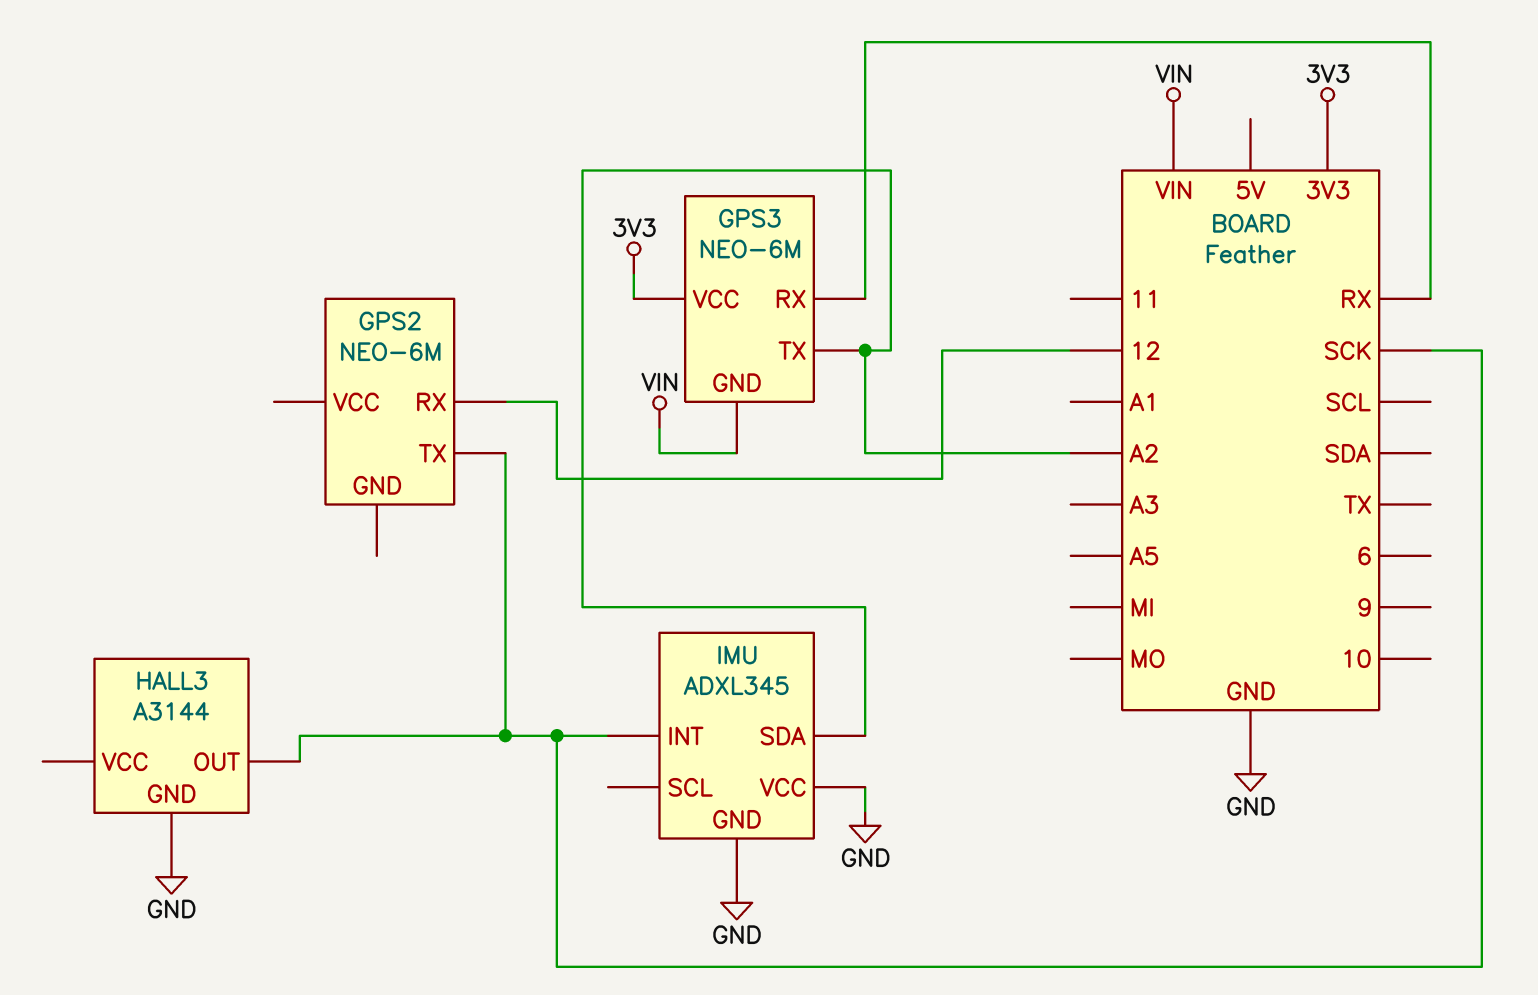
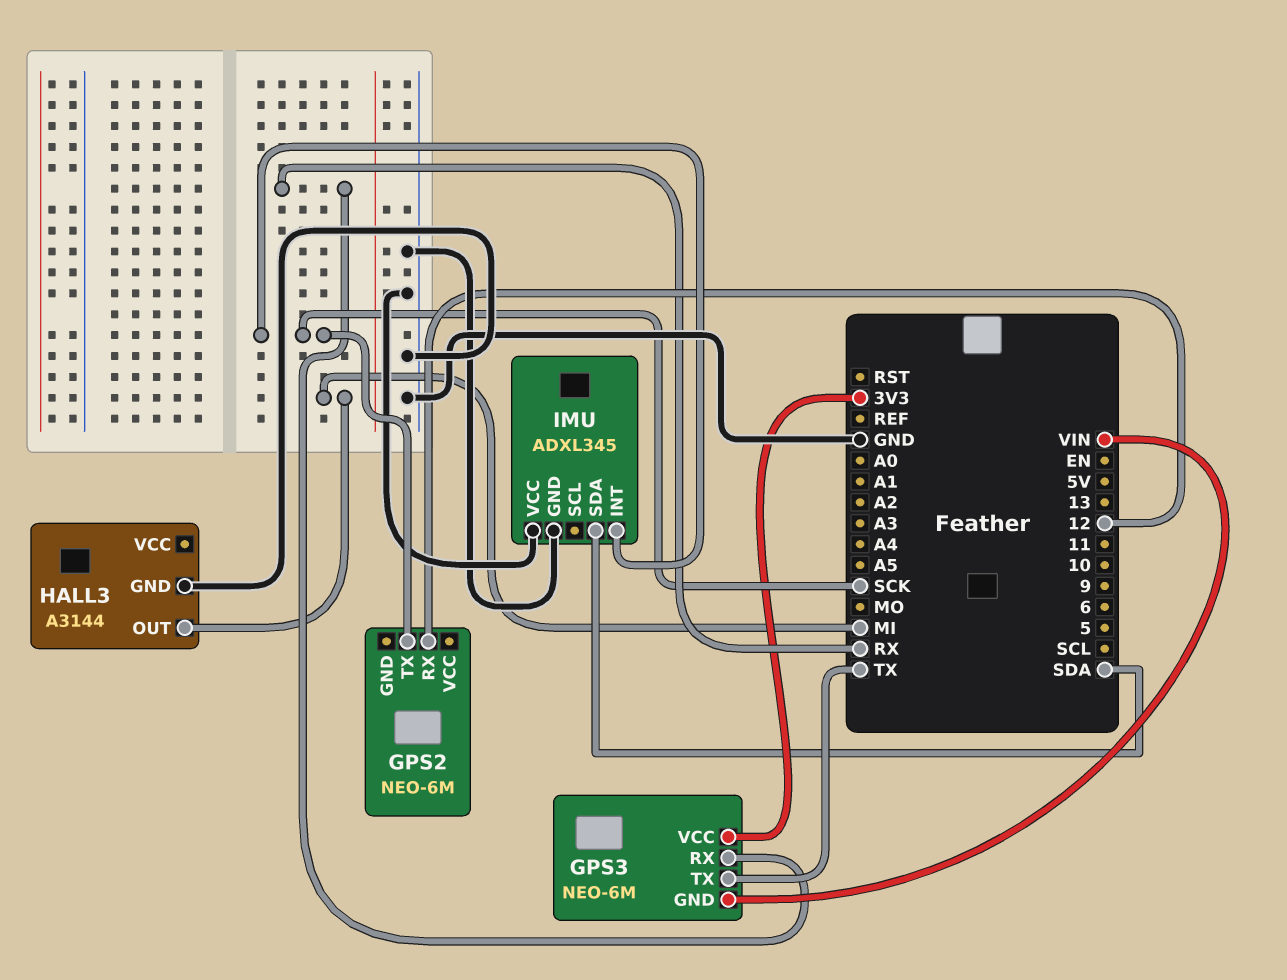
GPS3 pin TX: A2 -> TX
HALL3 pin OUT: SCK -> MI
IMU pin SDA: A2 -> SDA

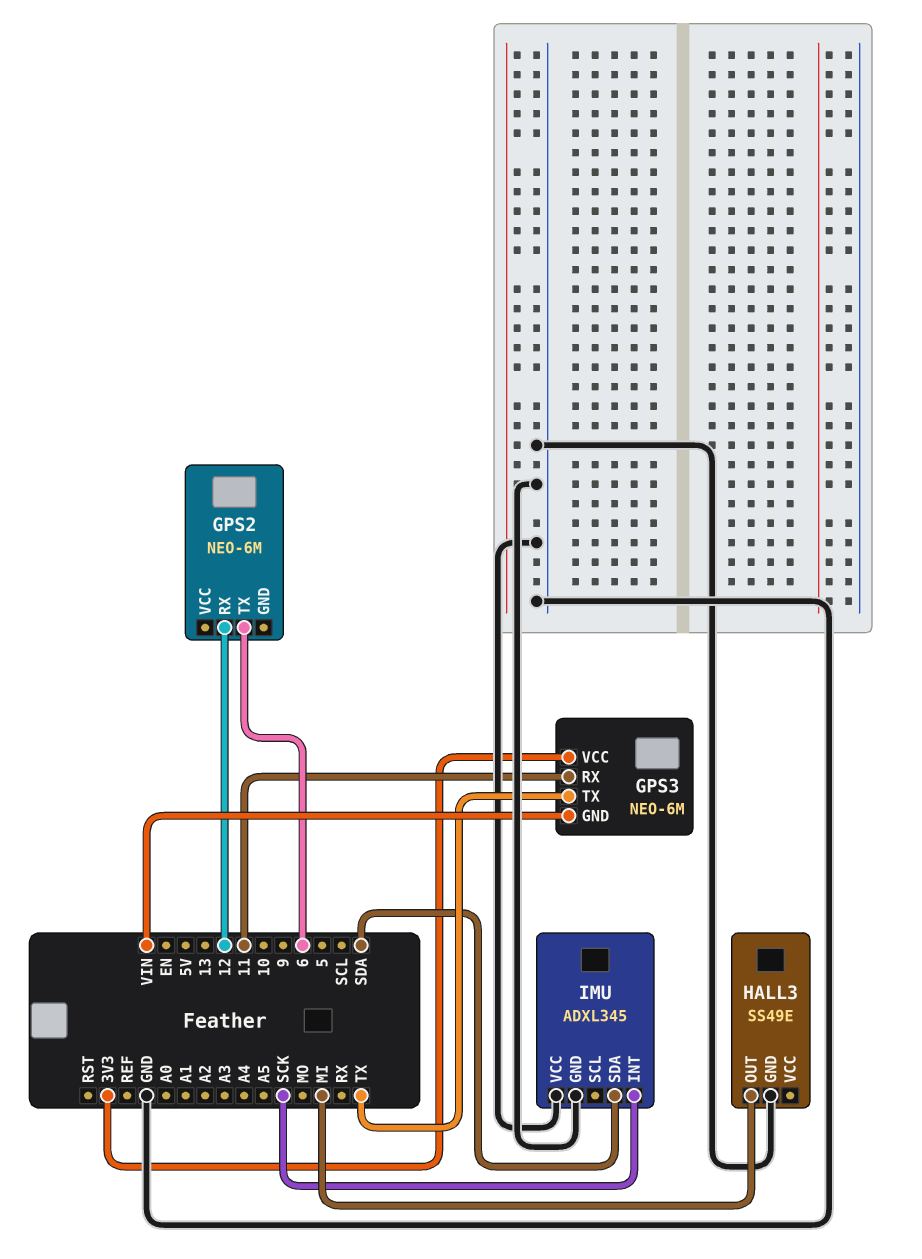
GPS2 pin TX: SCK -> 6
GPS3 pin RX: RX -> 11
HALL3: A3144 -> SS49E

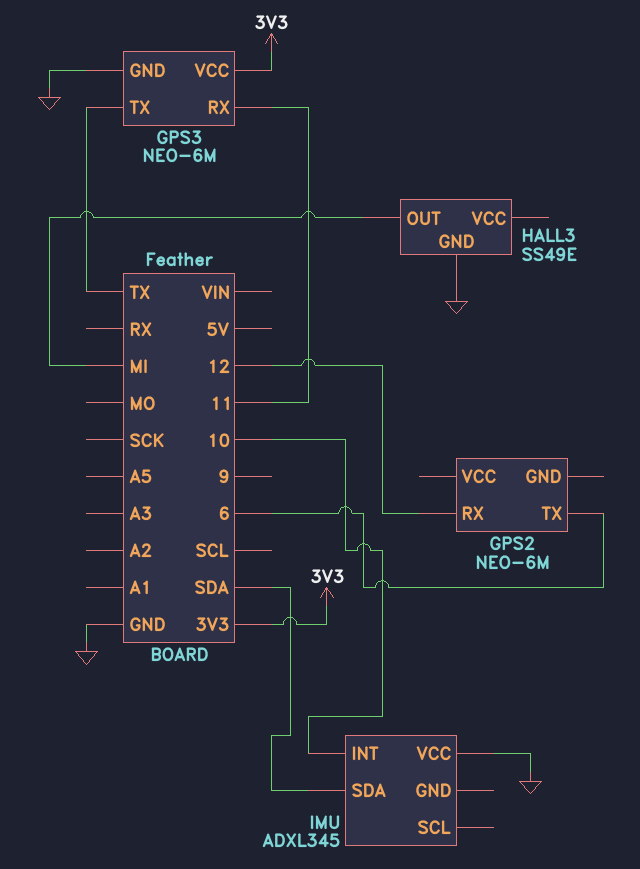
GPS3 pin GND: VIN -> GND
IMU pin GND: GND -> none
IMU pin INT: SCK -> 10

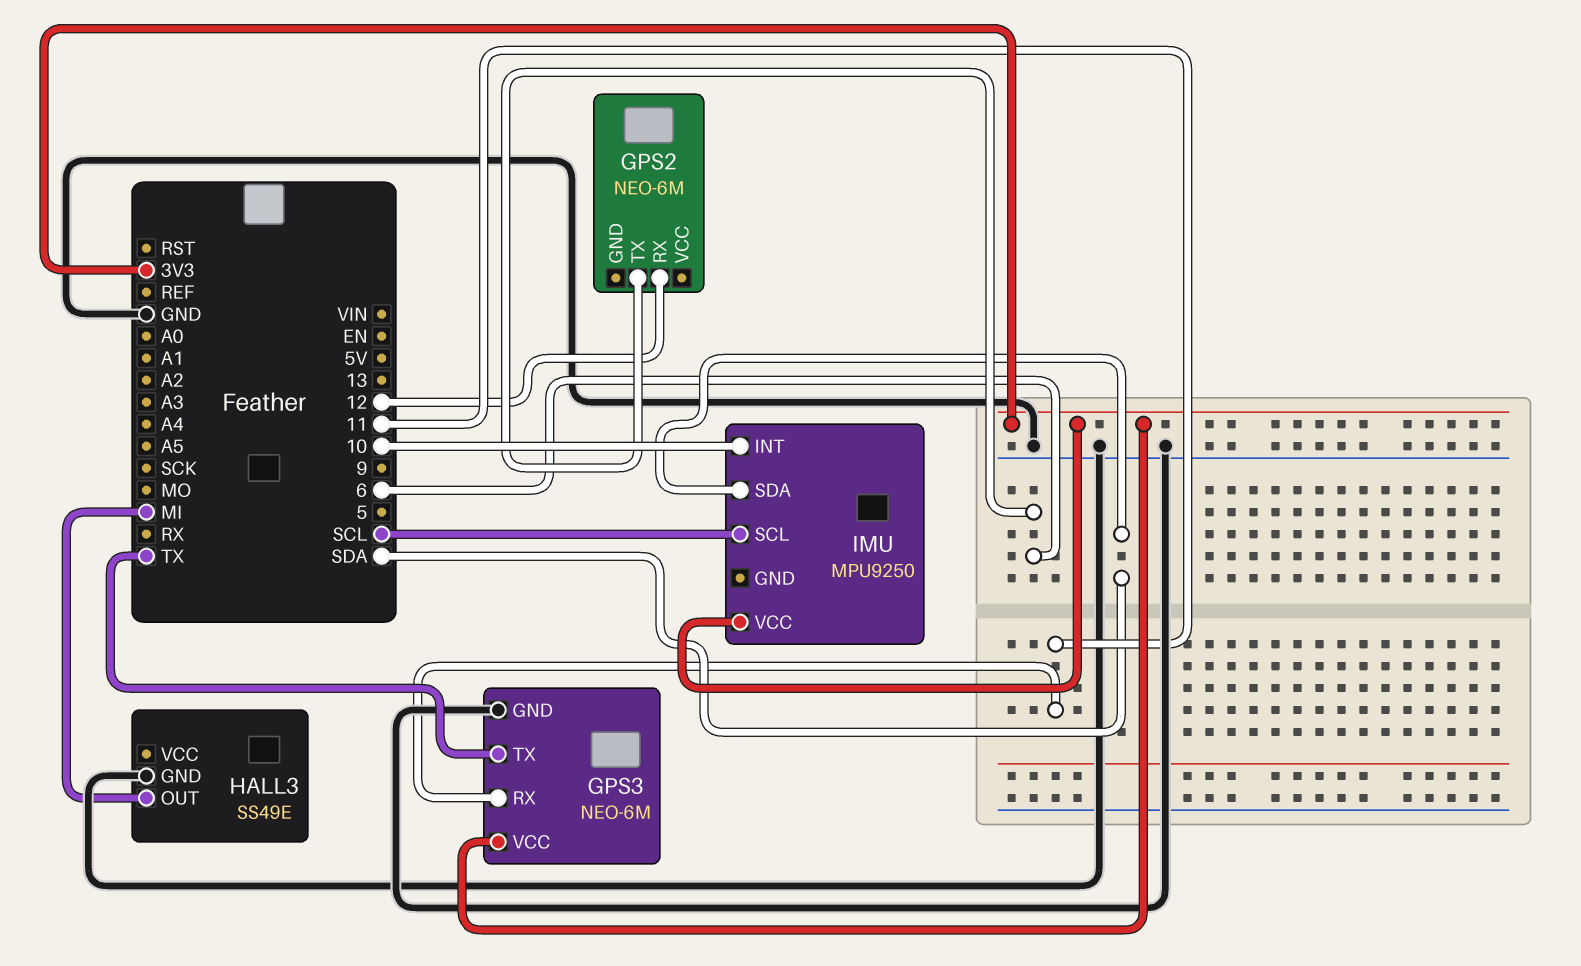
IMU: ADXL345 -> MPU9250
IMU pin SCL: none -> SCL
IMU pin VCC: GND -> 3V3

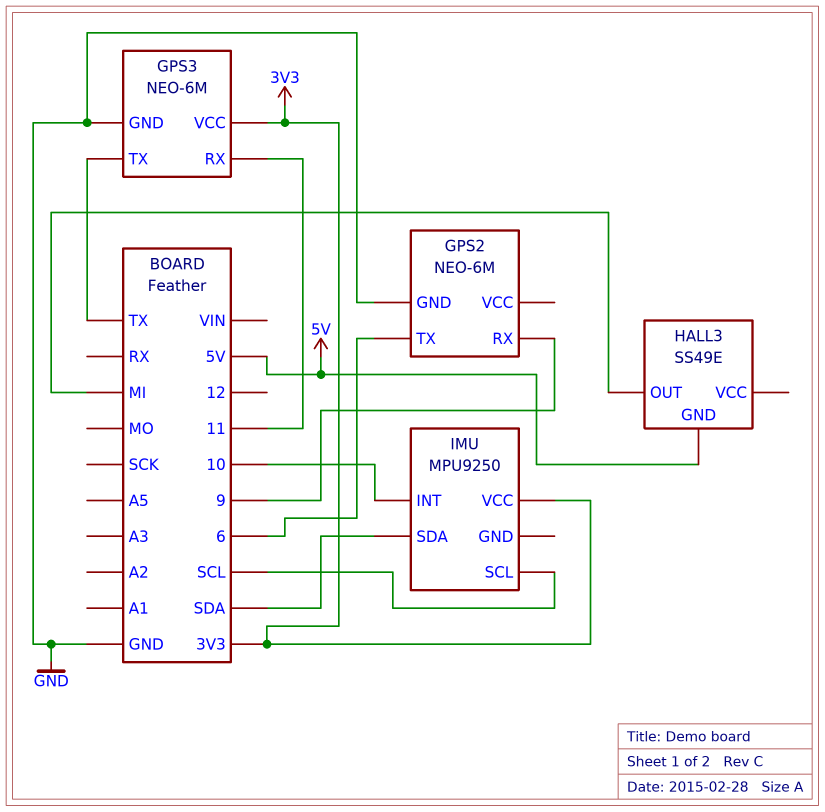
GPS2 pin GND: none -> GND
GPS2 pin RX: 12 -> 9
HALL3 pin GND: GND -> 5V

